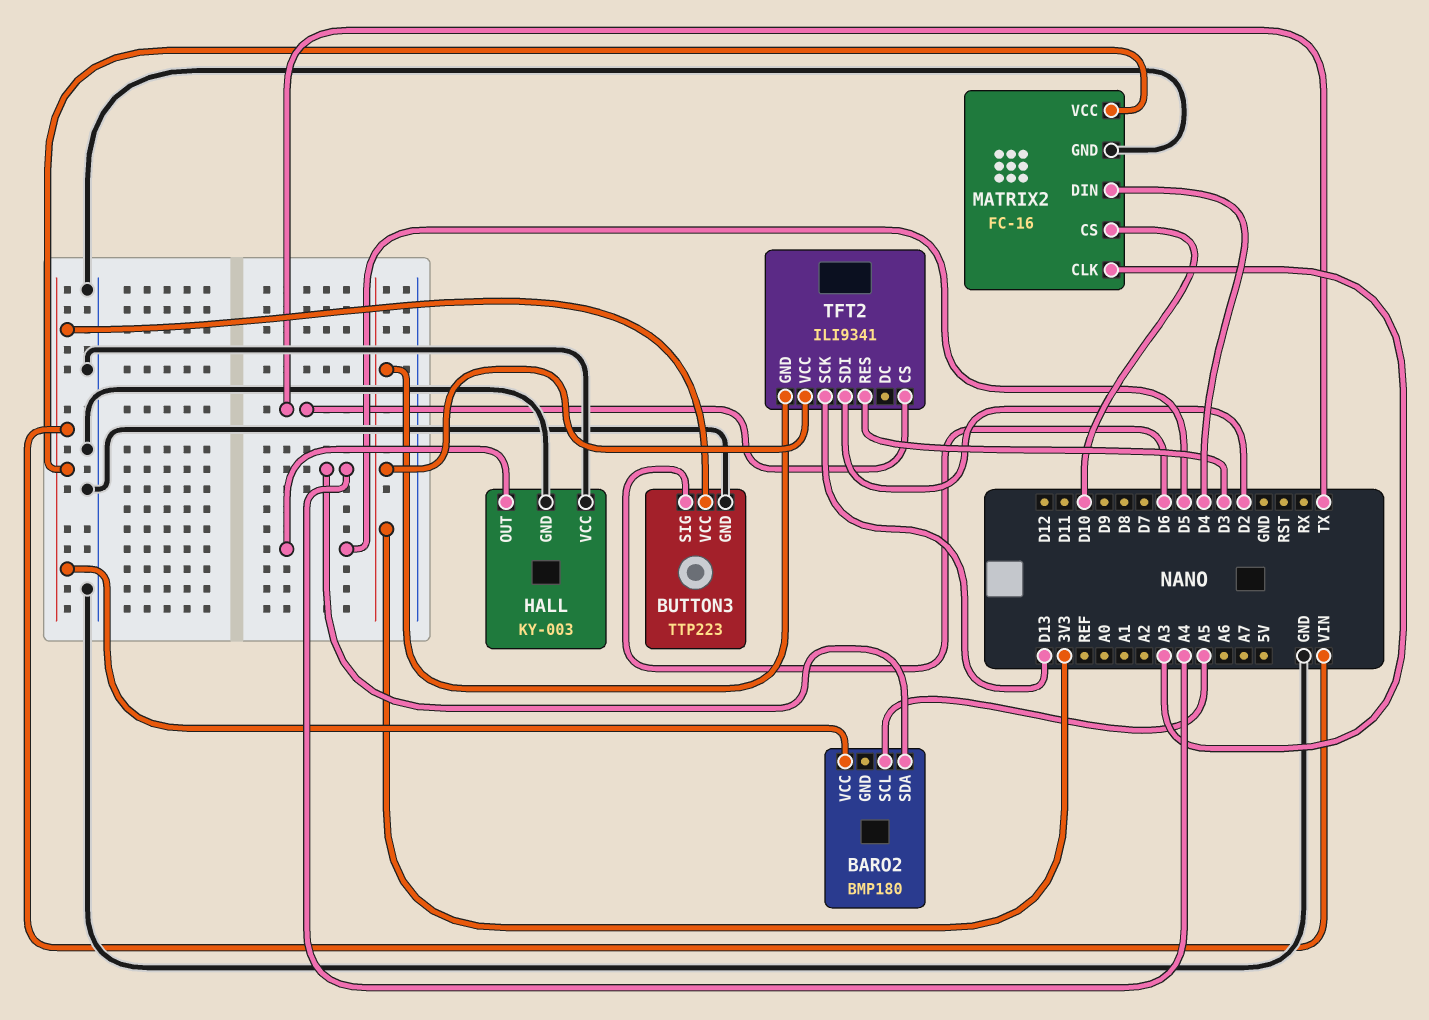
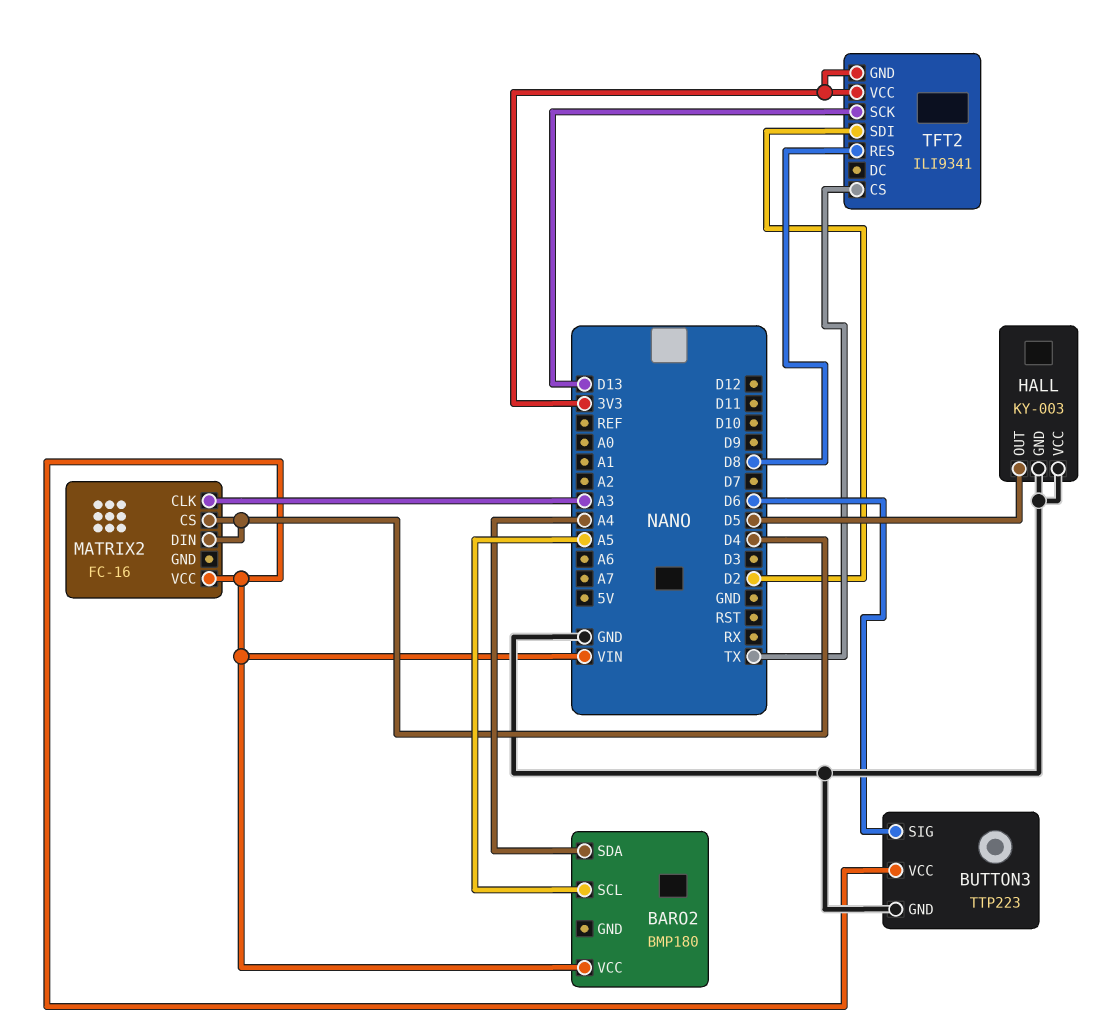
MATRIX2 pin CS: D10 -> D4
MATRIX2 pin GND: GND -> none
TFT2 pin RES: D3 -> D8

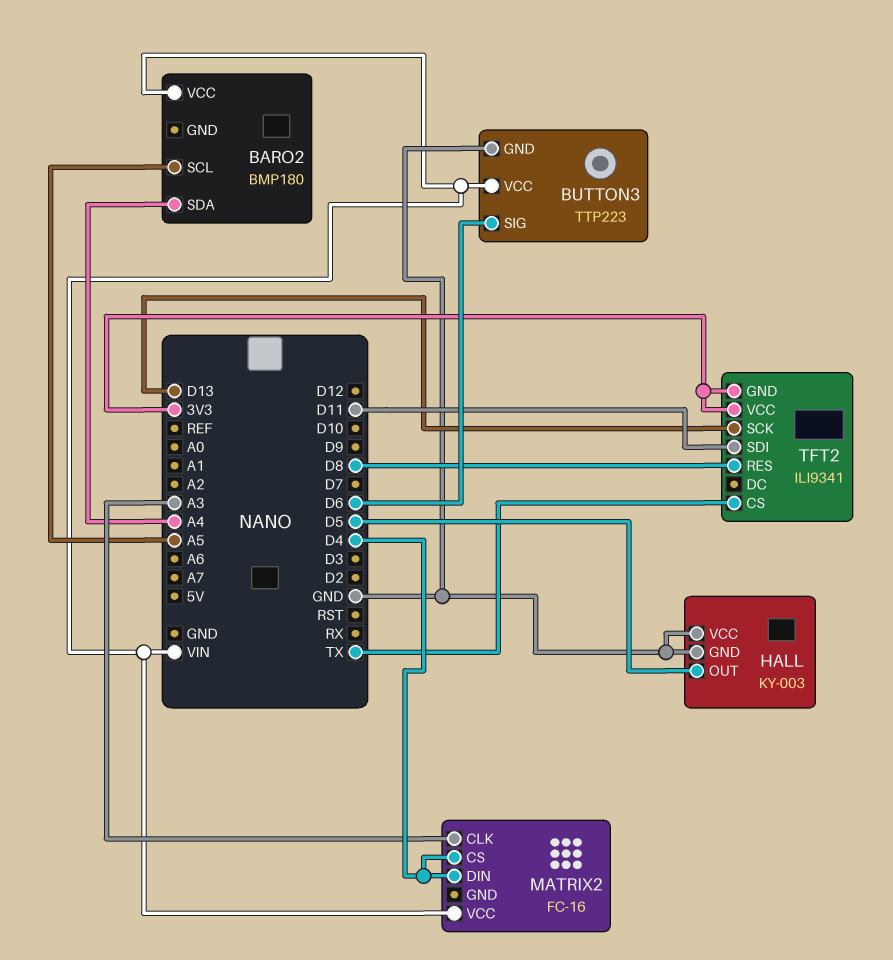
TFT2 pin SDI: D2 -> D11

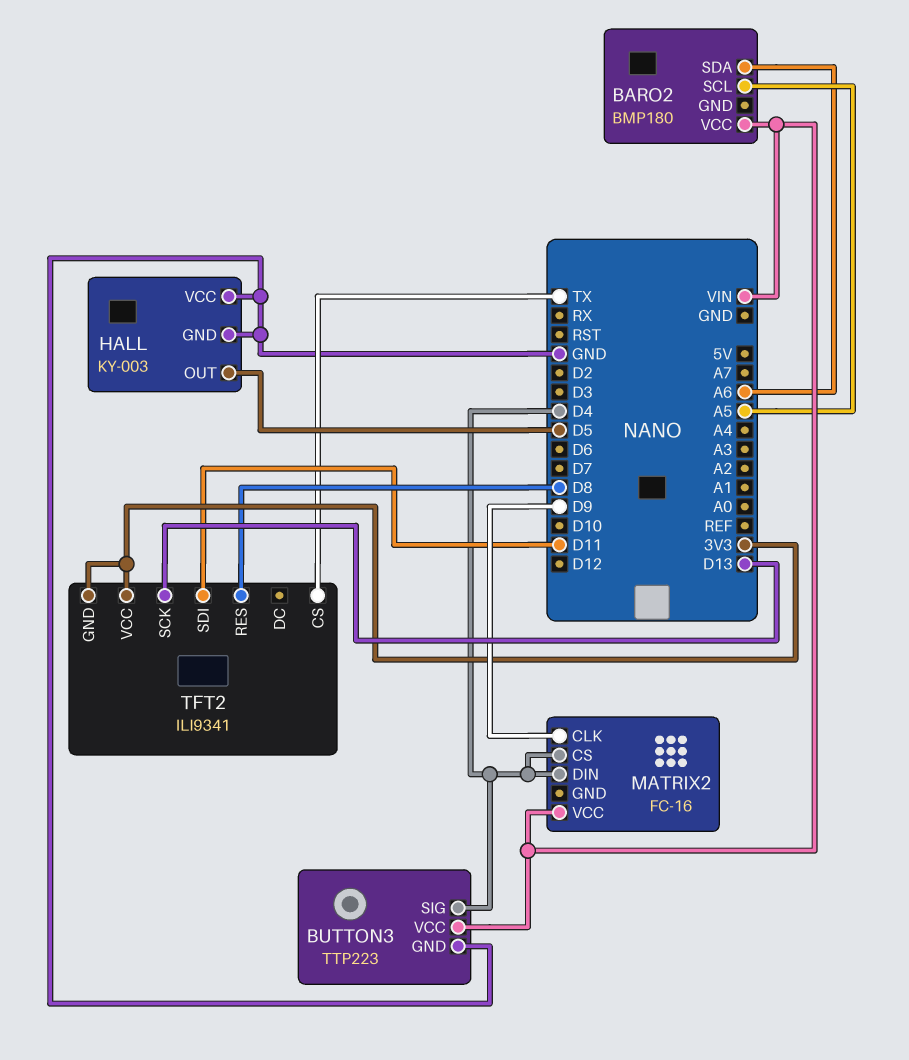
BARO2 pin SDA: A4 -> A6
BUTTON3 pin SIG: D6 -> D4
MATRIX2 pin CLK: A3 -> D9

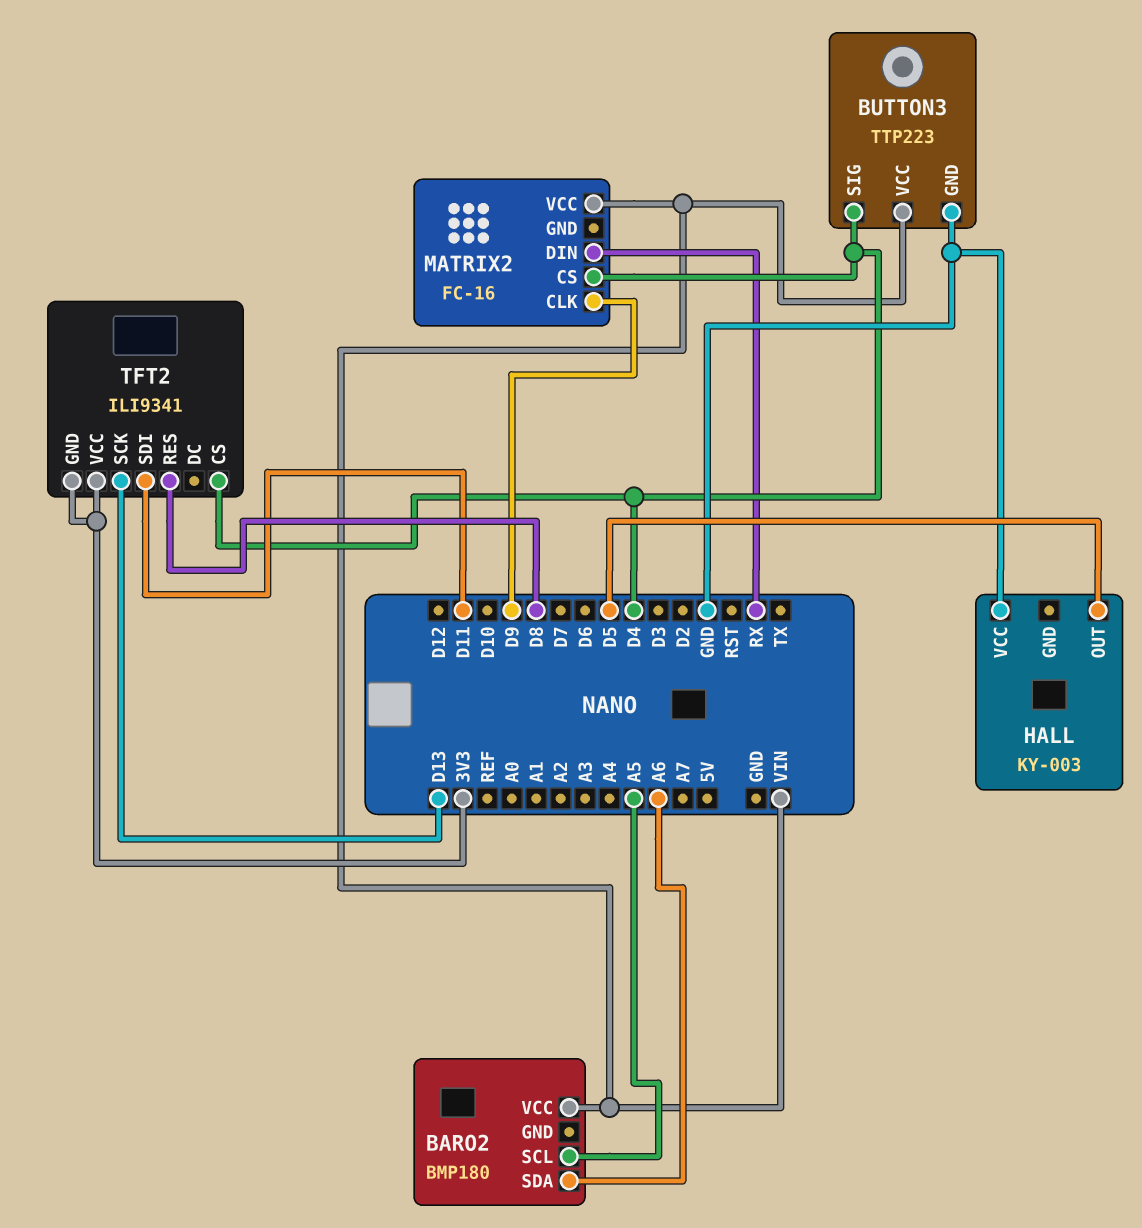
HALL pin GND: GND -> none
MATRIX2 pin DIN: D4 -> RX
TFT2 pin CS: TX -> D4

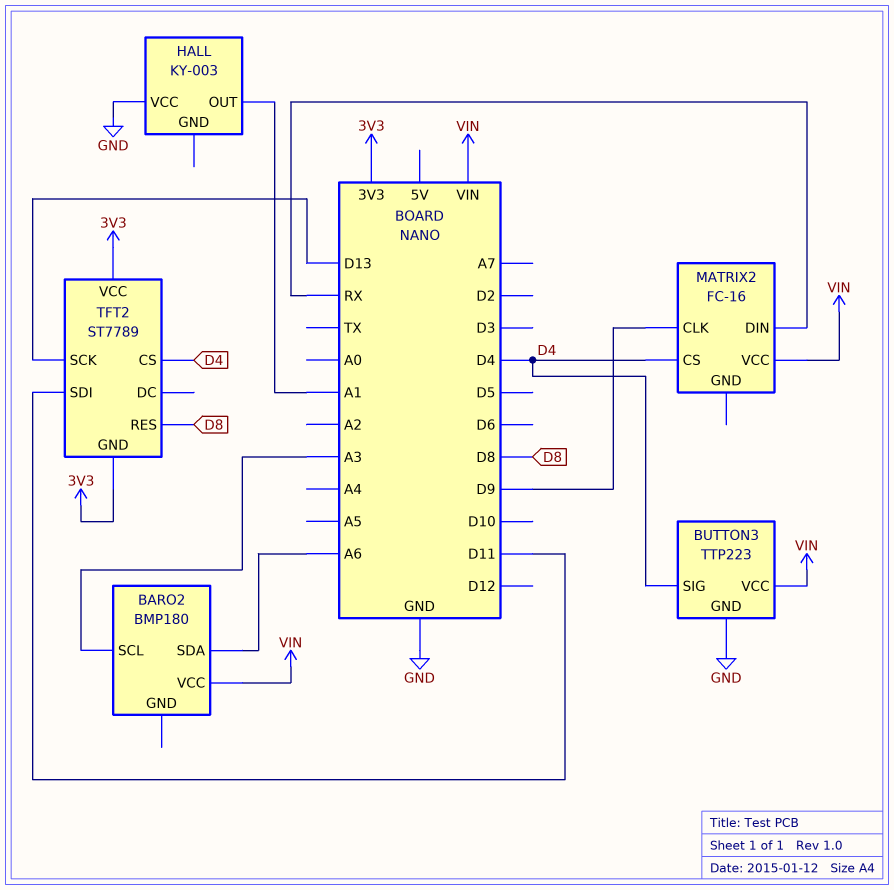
BARO2 pin SCL: A5 -> A3
HALL pin OUT: D5 -> A1
TFT2: ILI9341 -> ST7789

